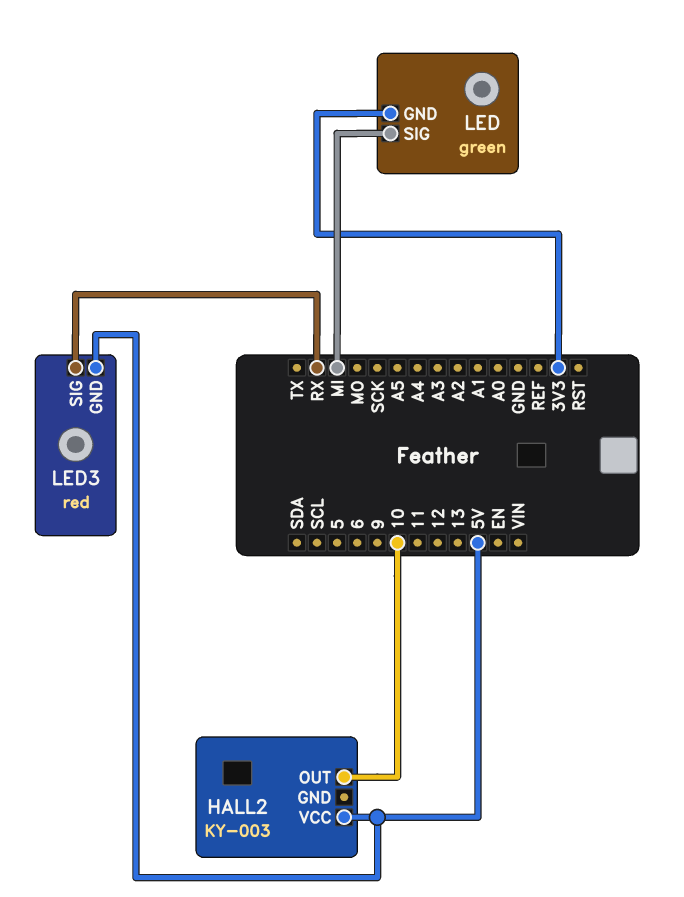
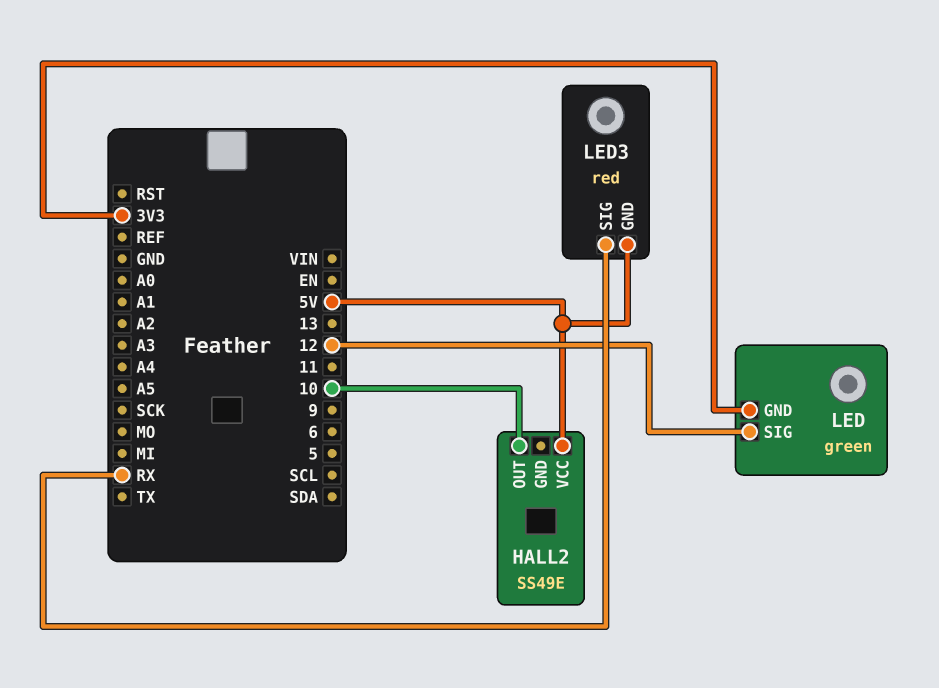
HALL2: KY-003 -> SS49E
LED pin SIG: MI -> 12

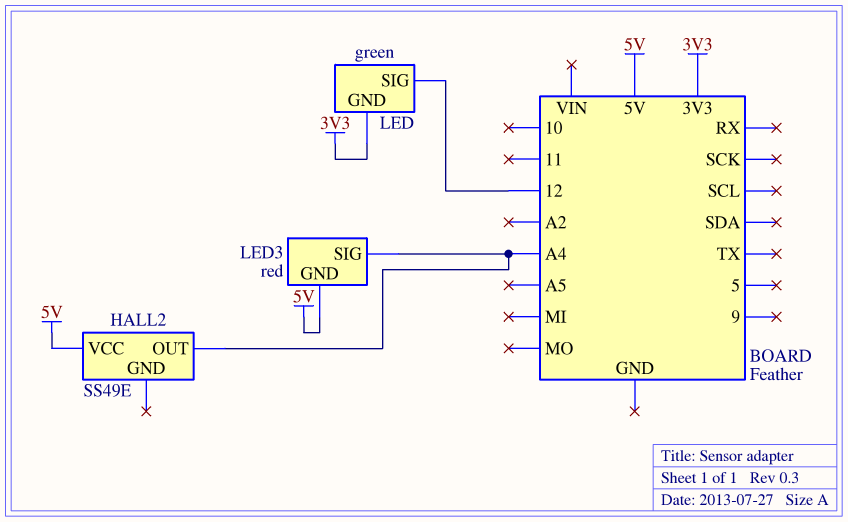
HALL2 pin OUT: 10 -> A4
LED3 pin SIG: RX -> A4

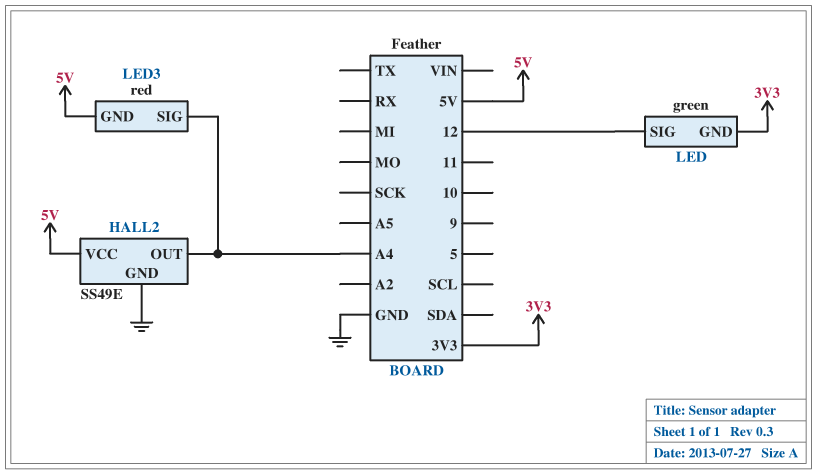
HALL2 pin GND: none -> GND

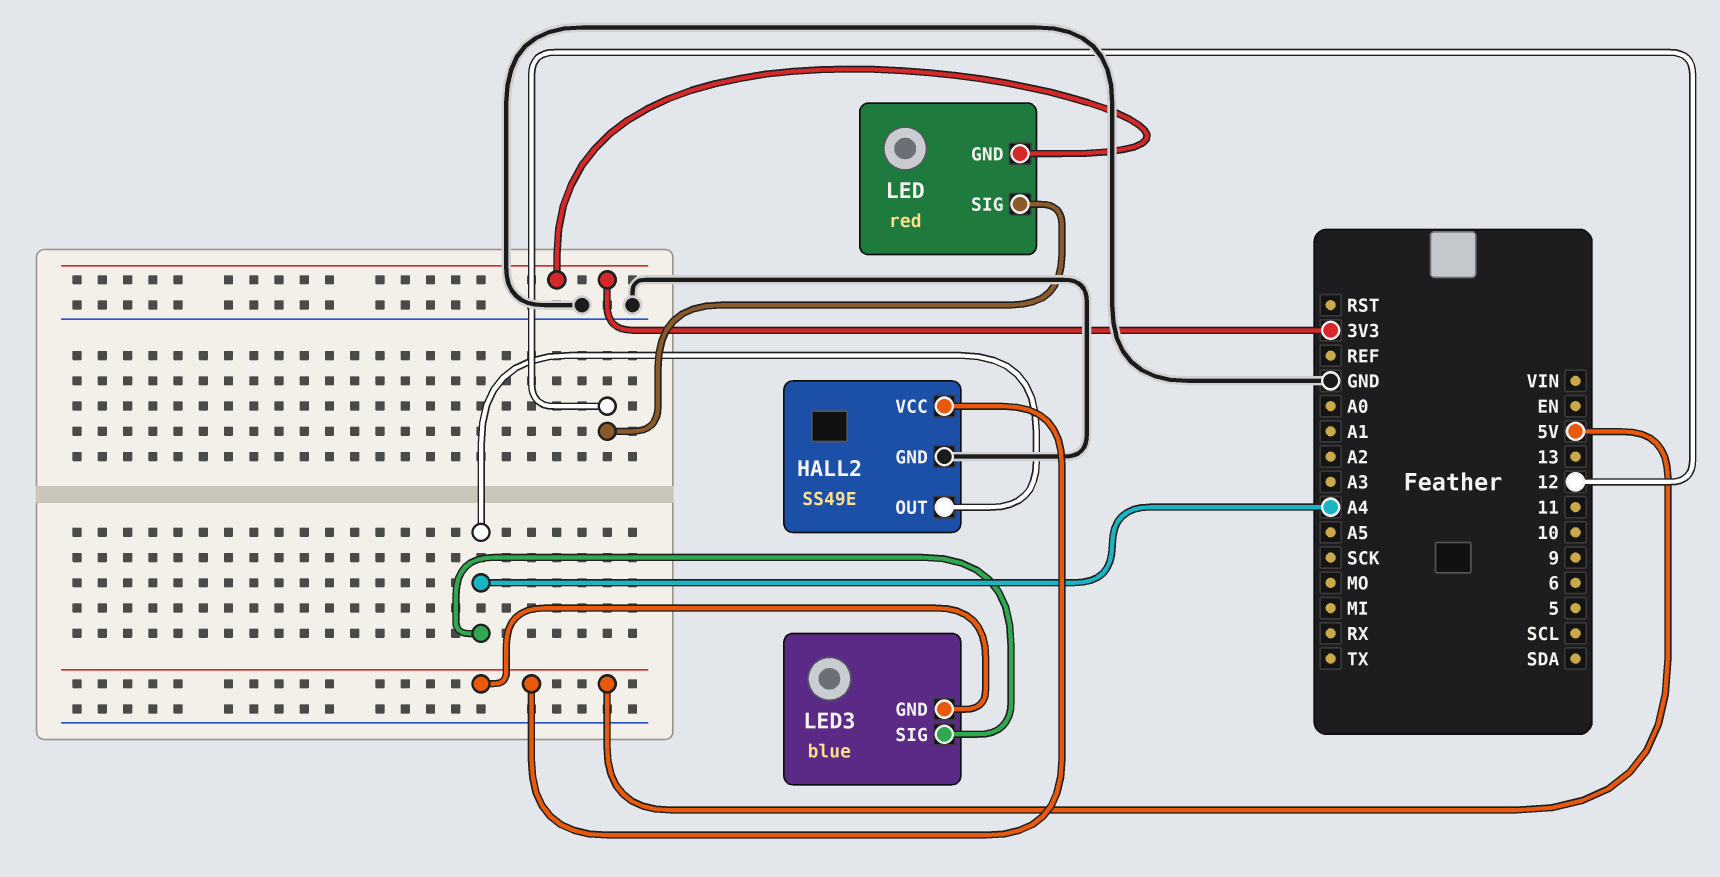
LED: green -> red
LED3: red -> blue

